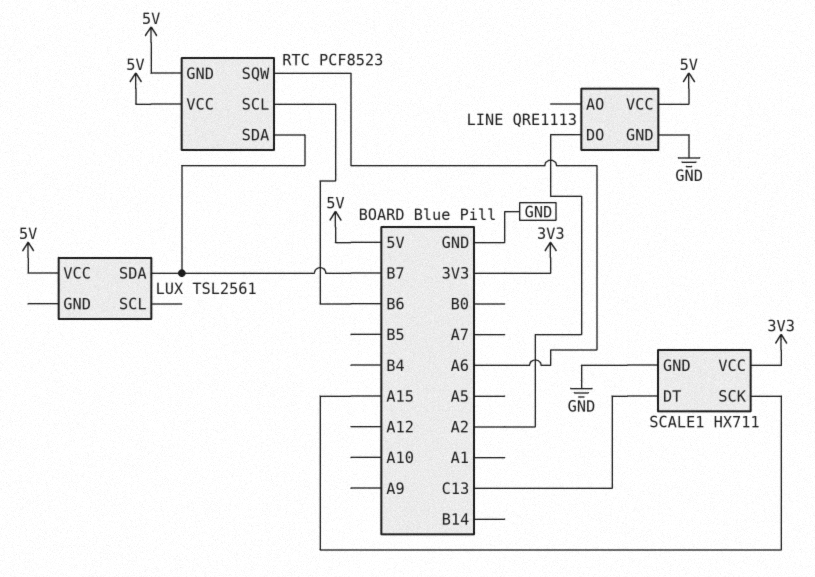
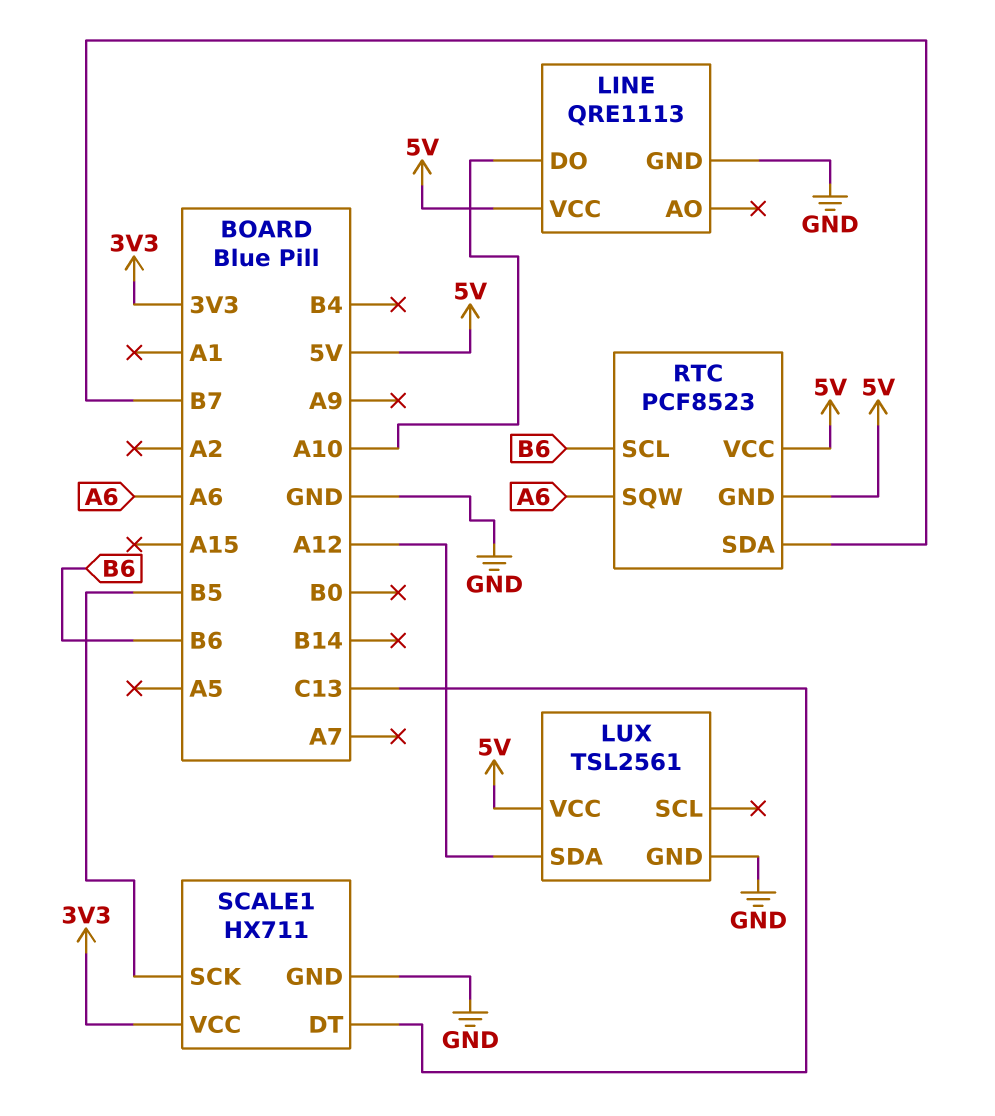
LINE pin DO: A2 -> A10
LUX pin GND: none -> GND
LUX pin SDA: B7 -> A12
SCALE1 pin SCK: A15 -> B5

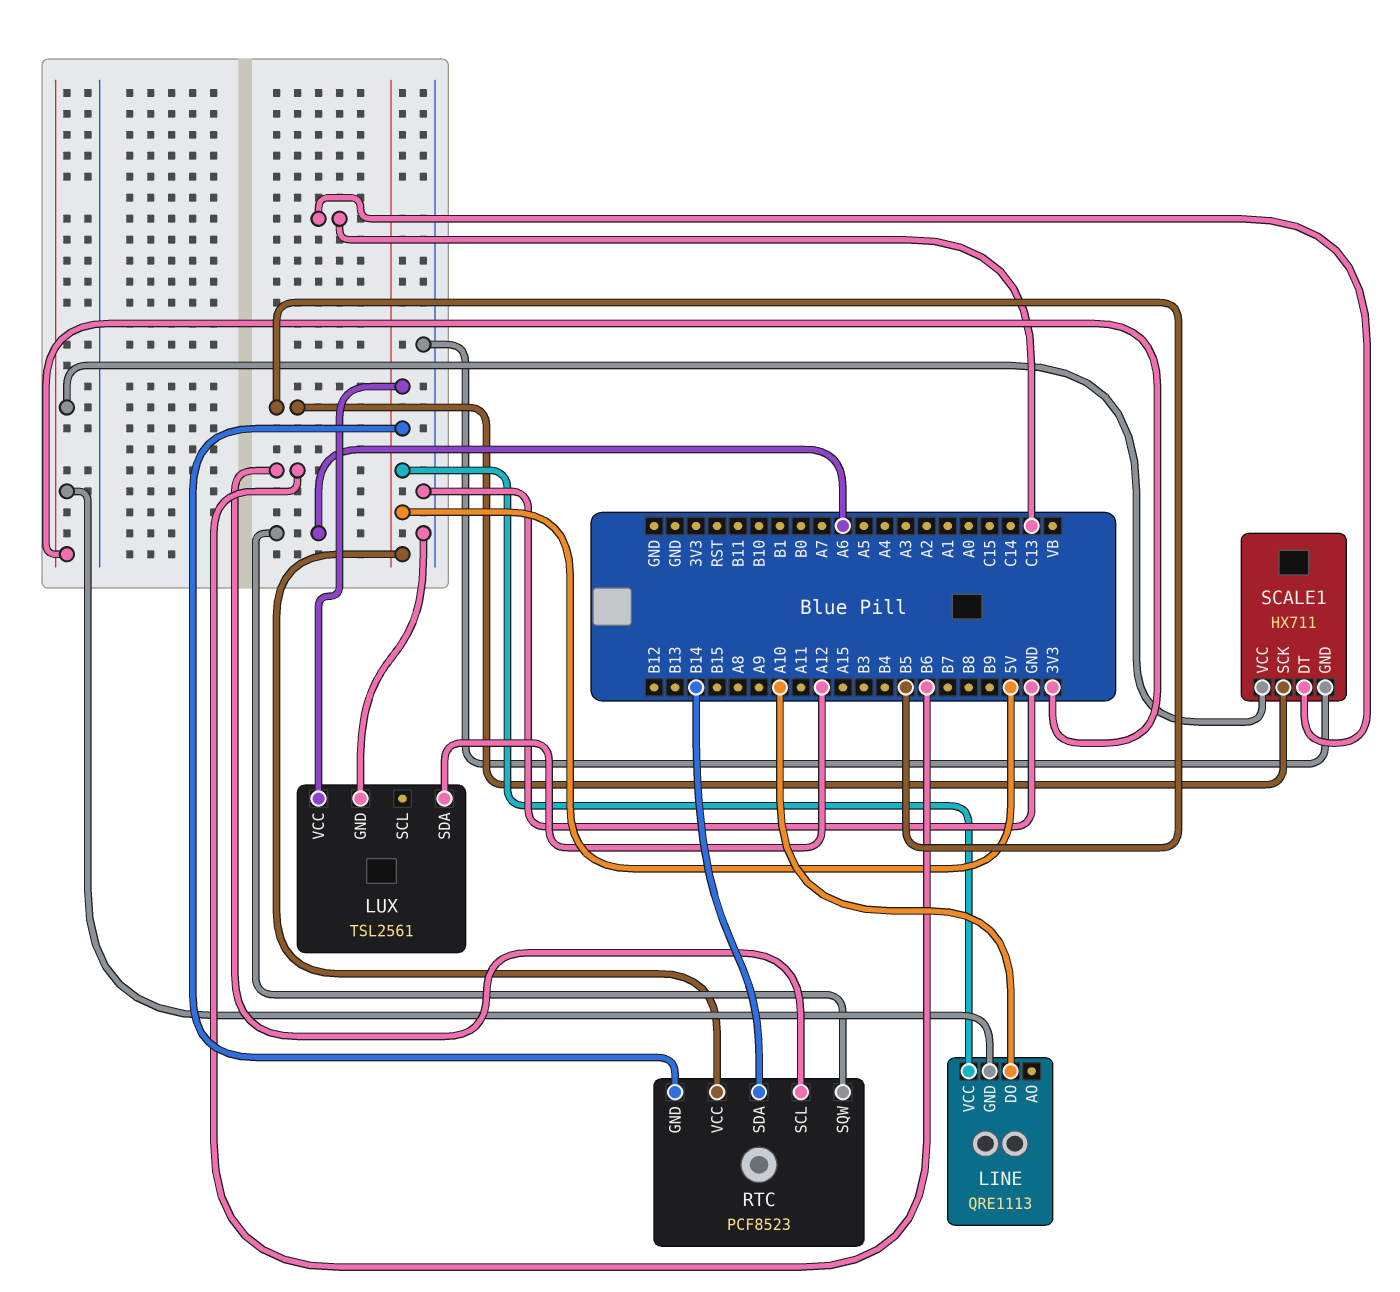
LINE pin GND: GND -> 3V3
RTC pin SDA: B7 -> B14

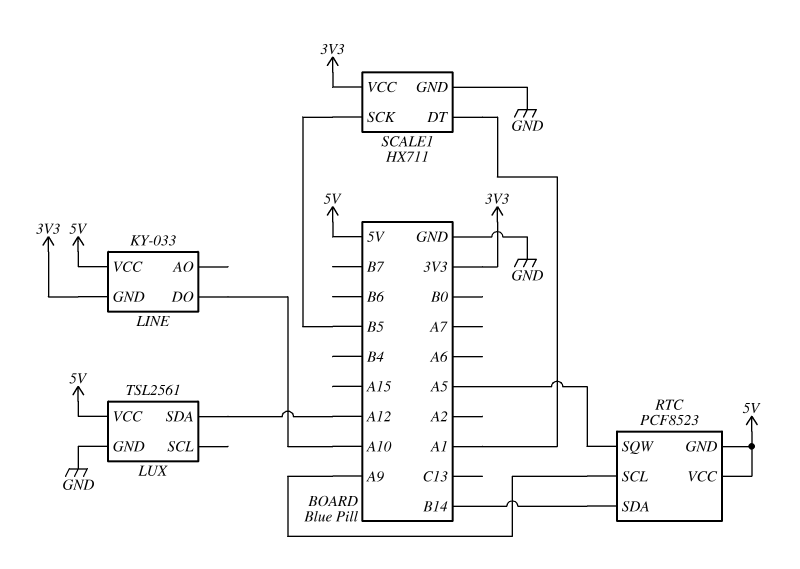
LINE: QRE1113 -> KY-033
RTC pin SCL: B6 -> A9
RTC pin SQW: A6 -> A5
SCALE1 pin DT: C13 -> A1

